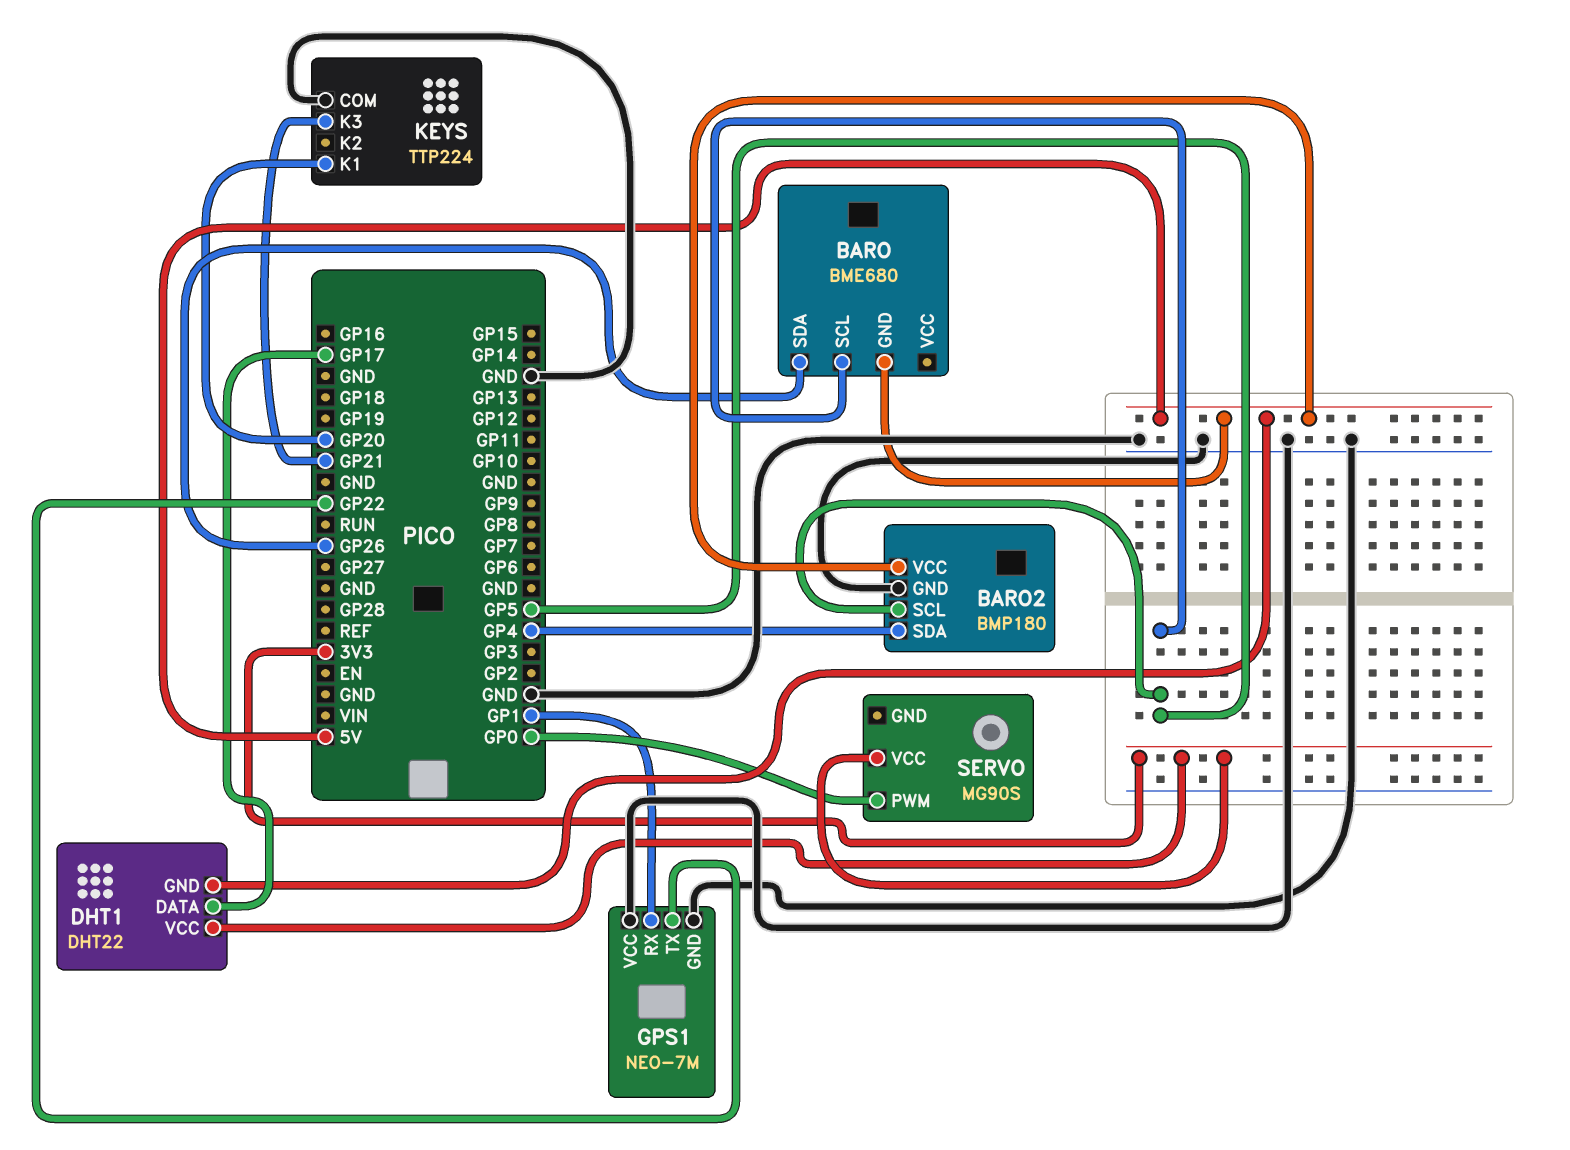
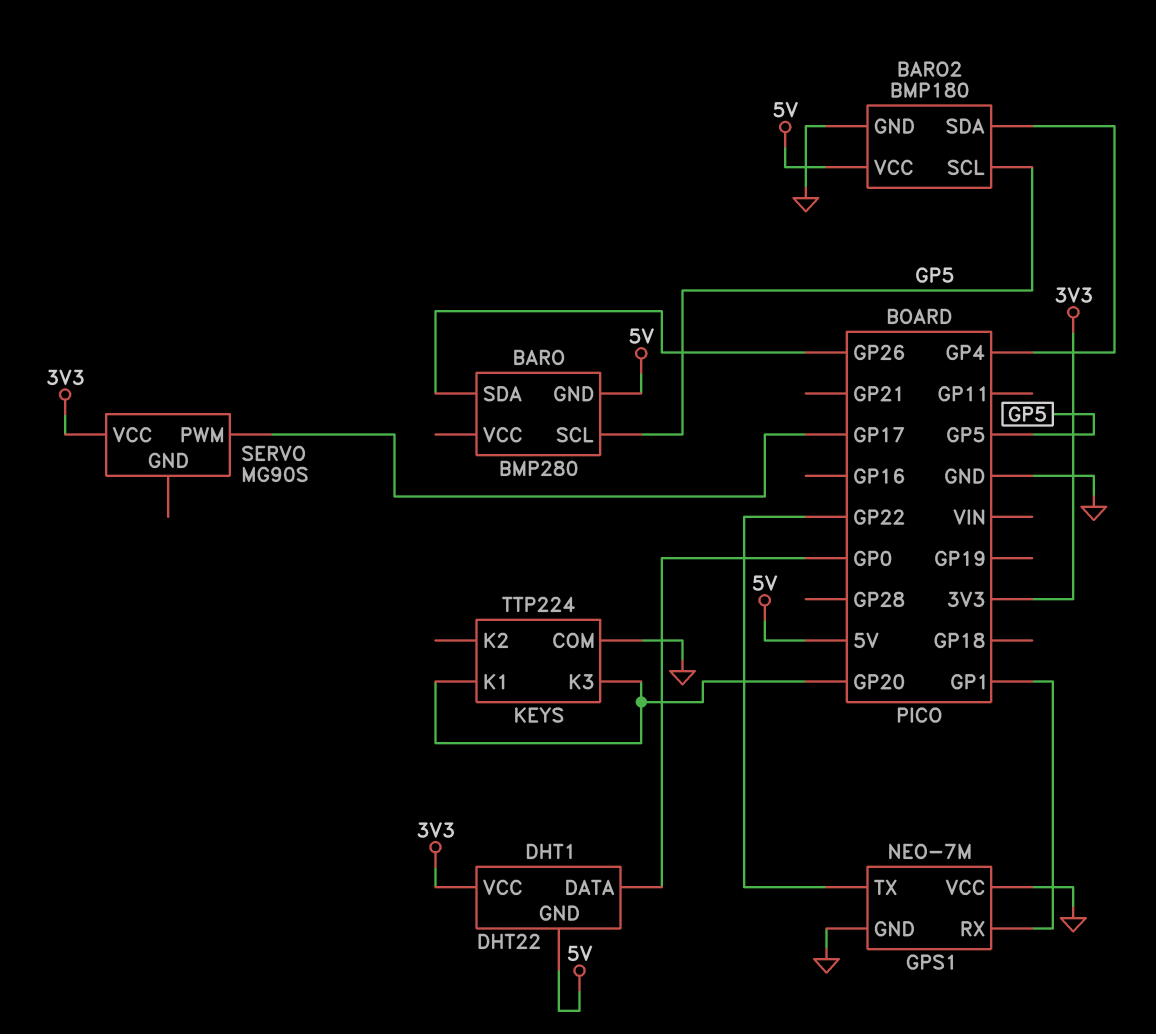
BARO: BME680 -> BMP280
DHT1 pin DATA: GP17 -> GP0
KEYS pin K3: GP21 -> GP20
SERVO pin PWM: GP0 -> GP17

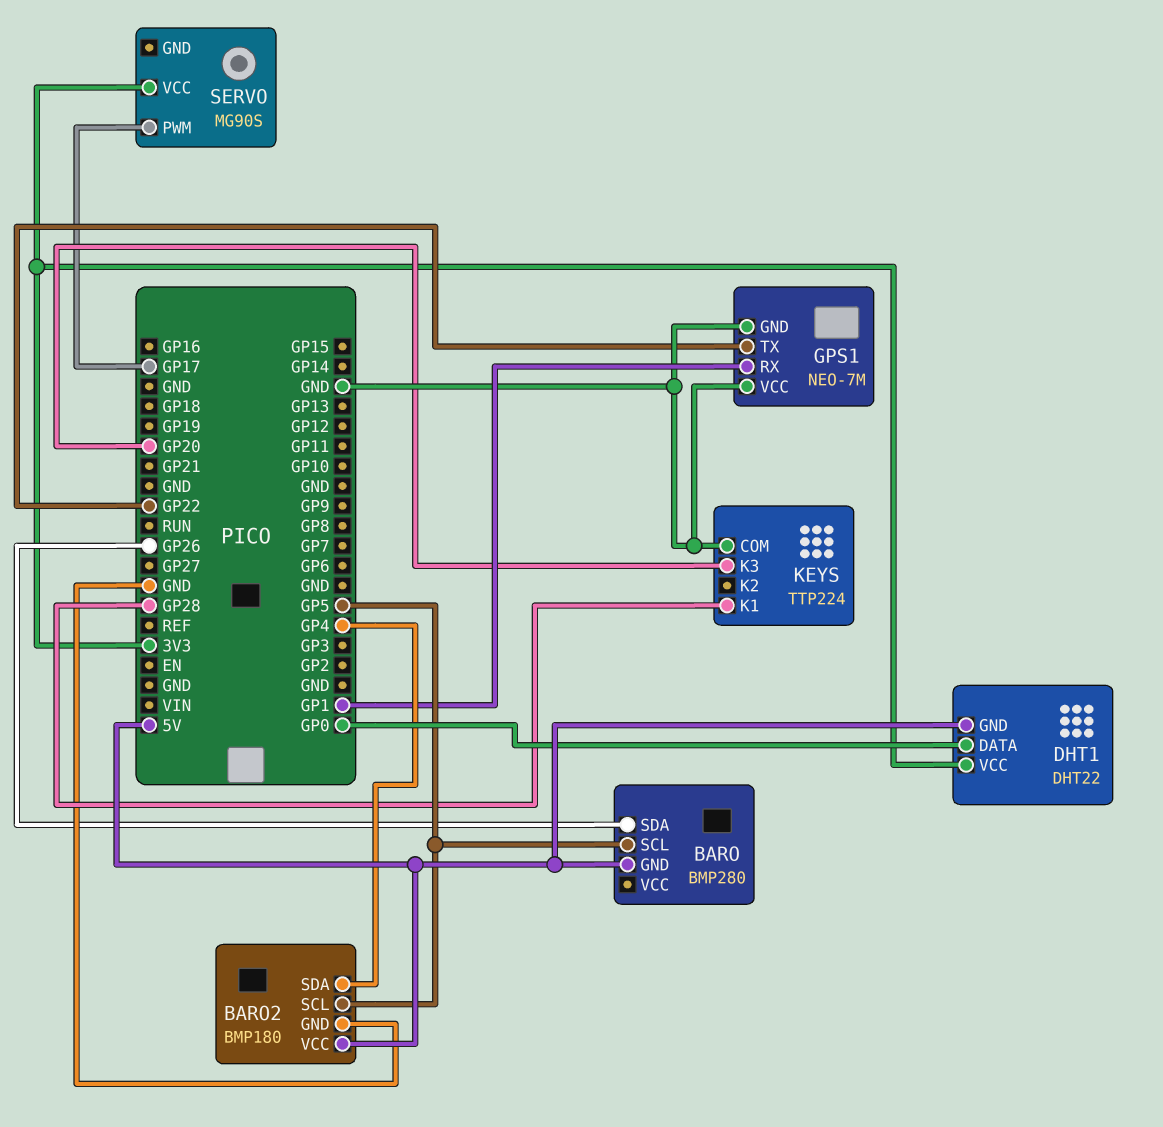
KEYS pin K1: GP20 -> GP28

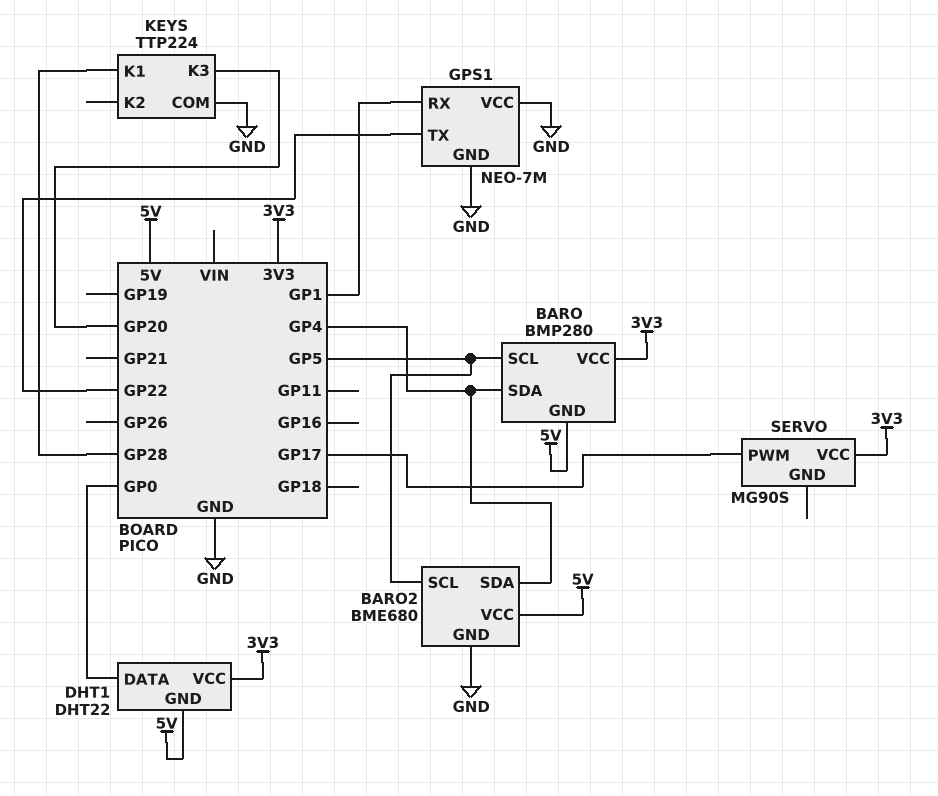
BARO pin SDA: GP26 -> GP4
BARO pin VCC: none -> 3V3
BARO2: BMP180 -> BME680

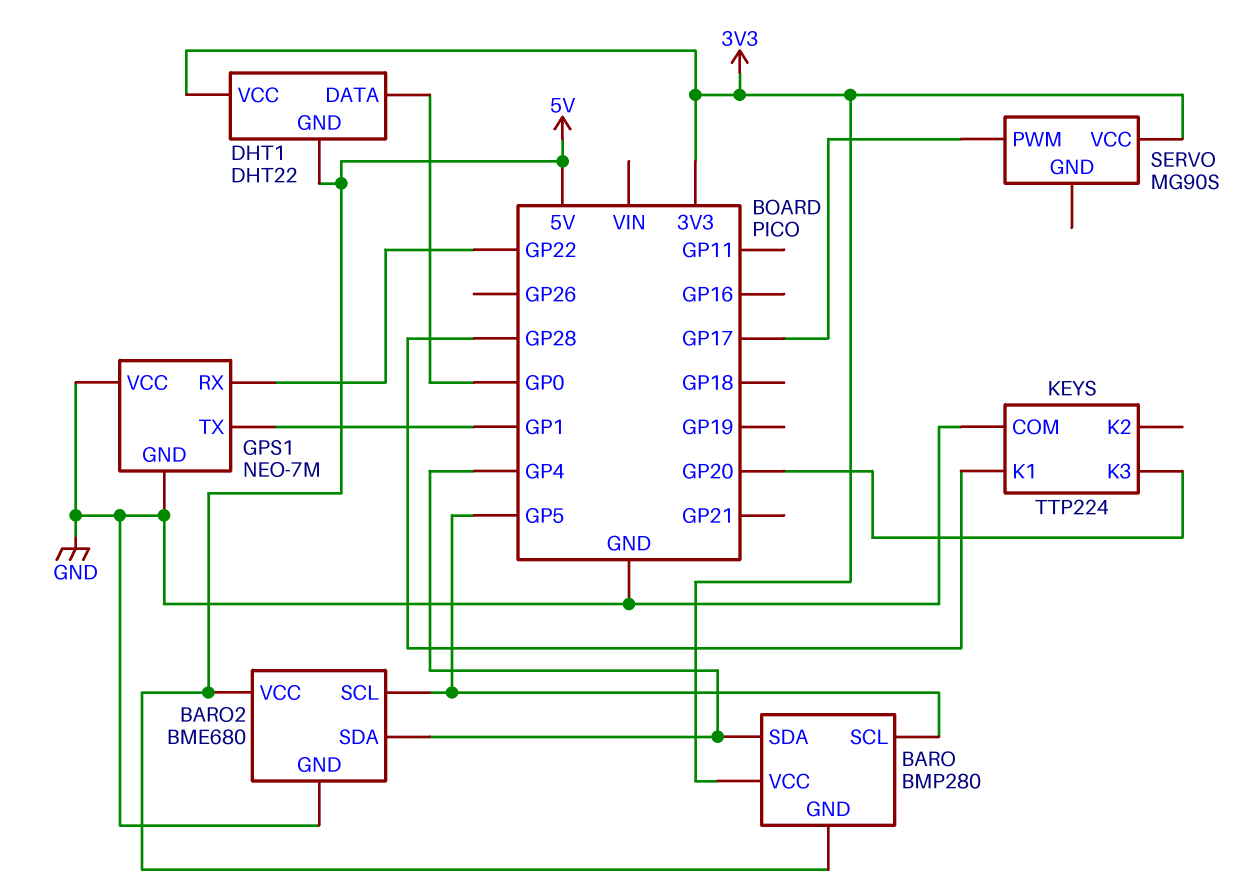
GPS1 pin RX: GP1 -> GP22
GPS1 pin TX: GP22 -> GP1

